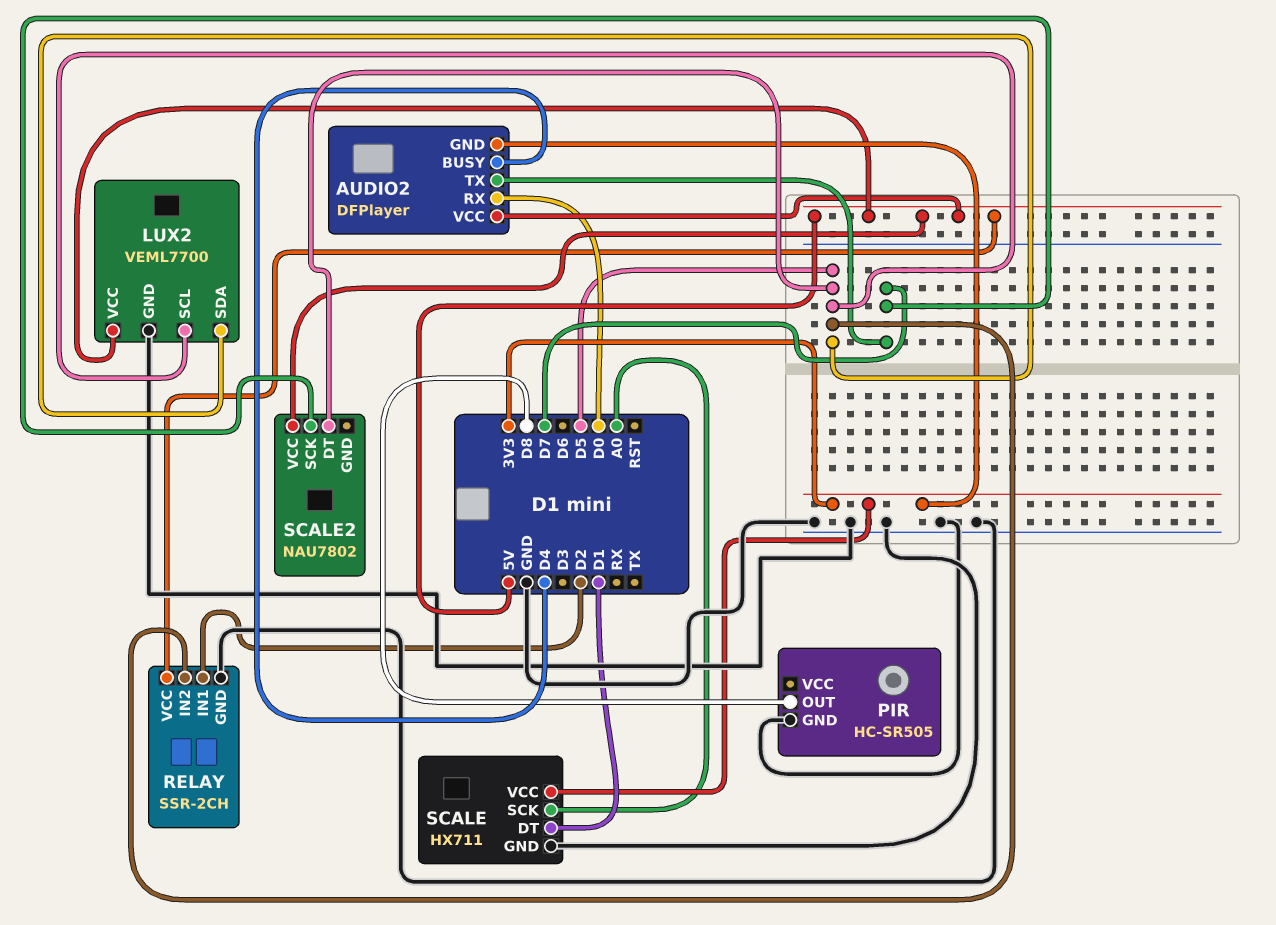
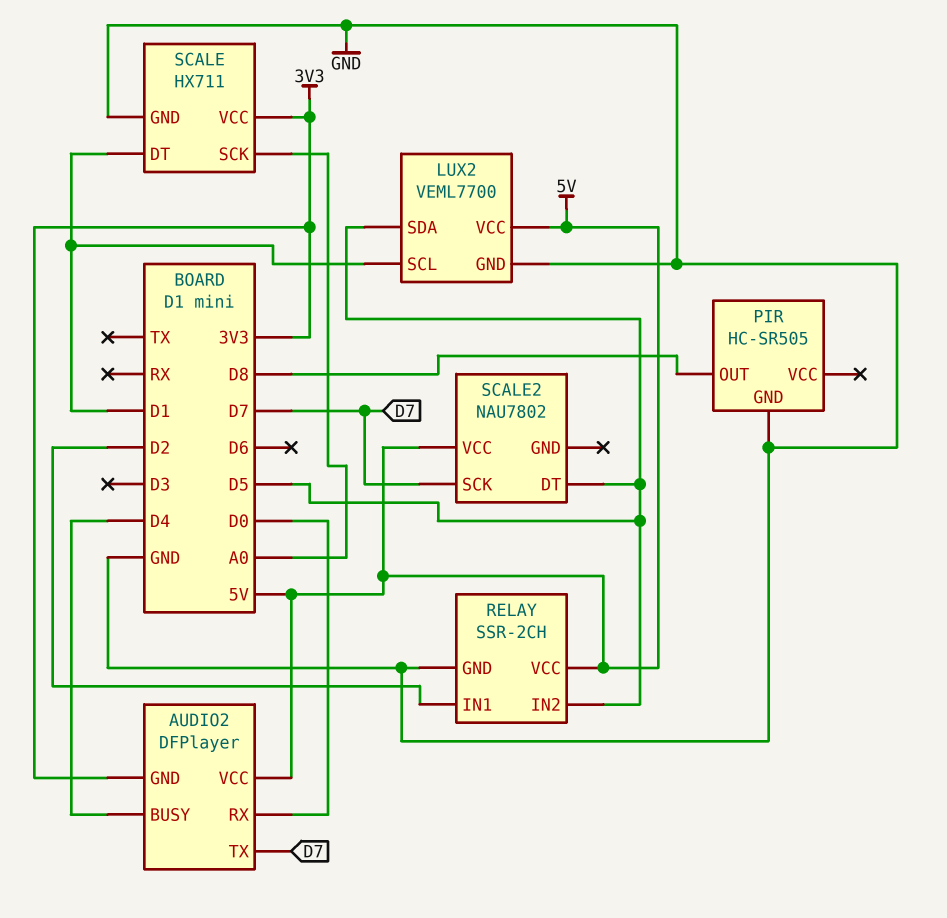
LUX2 pin SCL: D5 -> D1

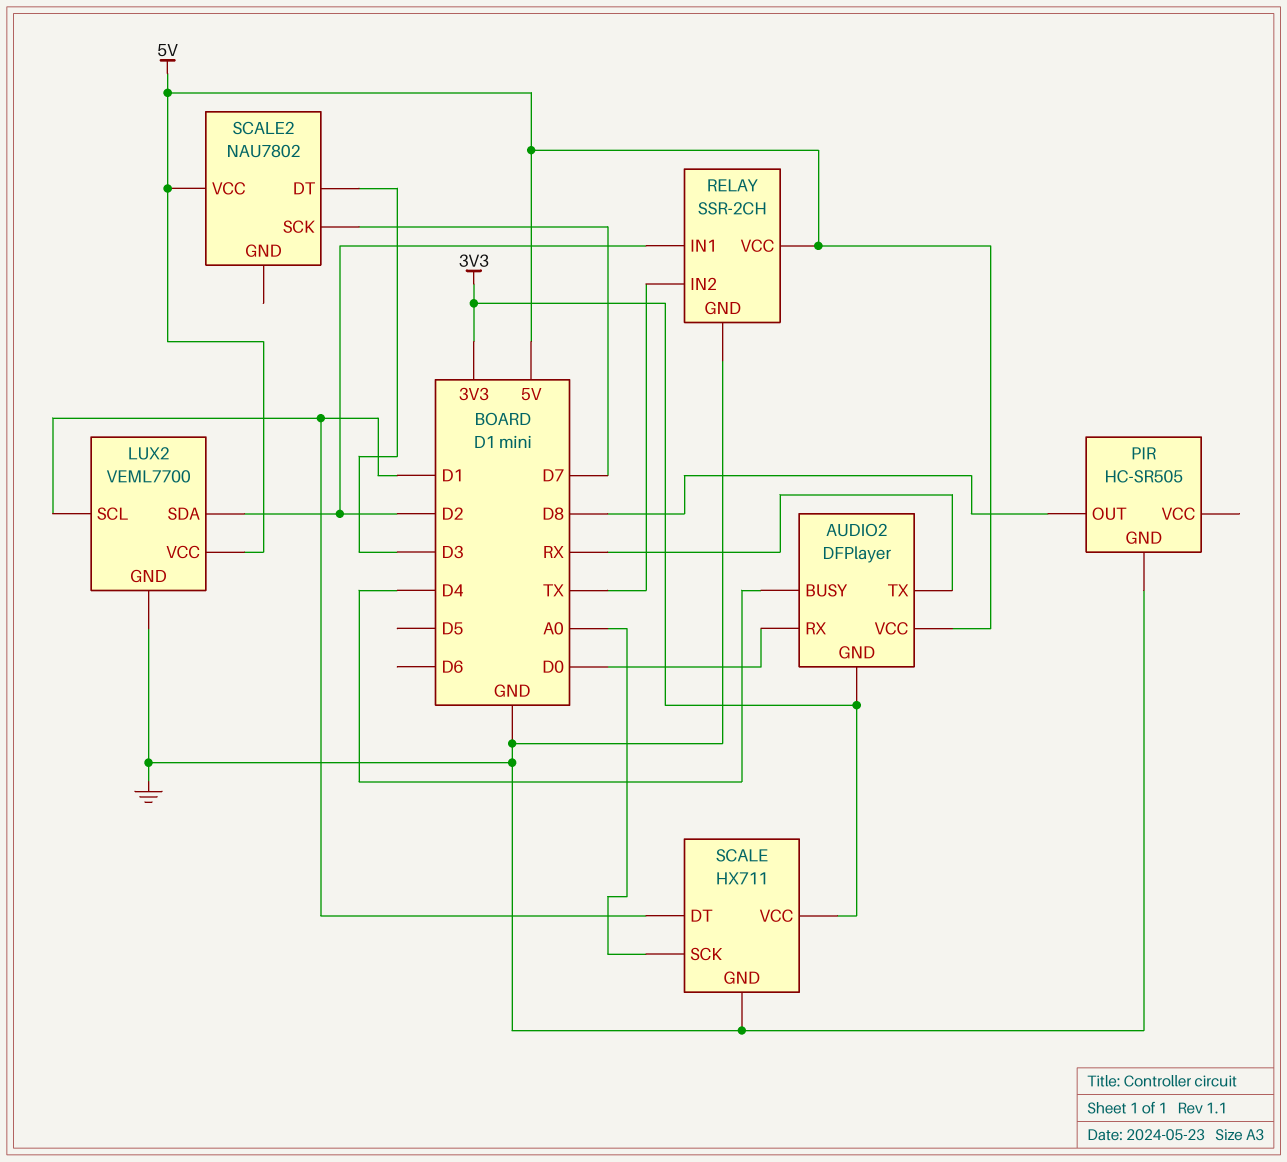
AUDIO2 pin TX: D7 -> RX
LUX2 pin SDA: D5 -> D2
RELAY pin IN2: D5 -> TX
SCALE2 pin DT: D5 -> D3

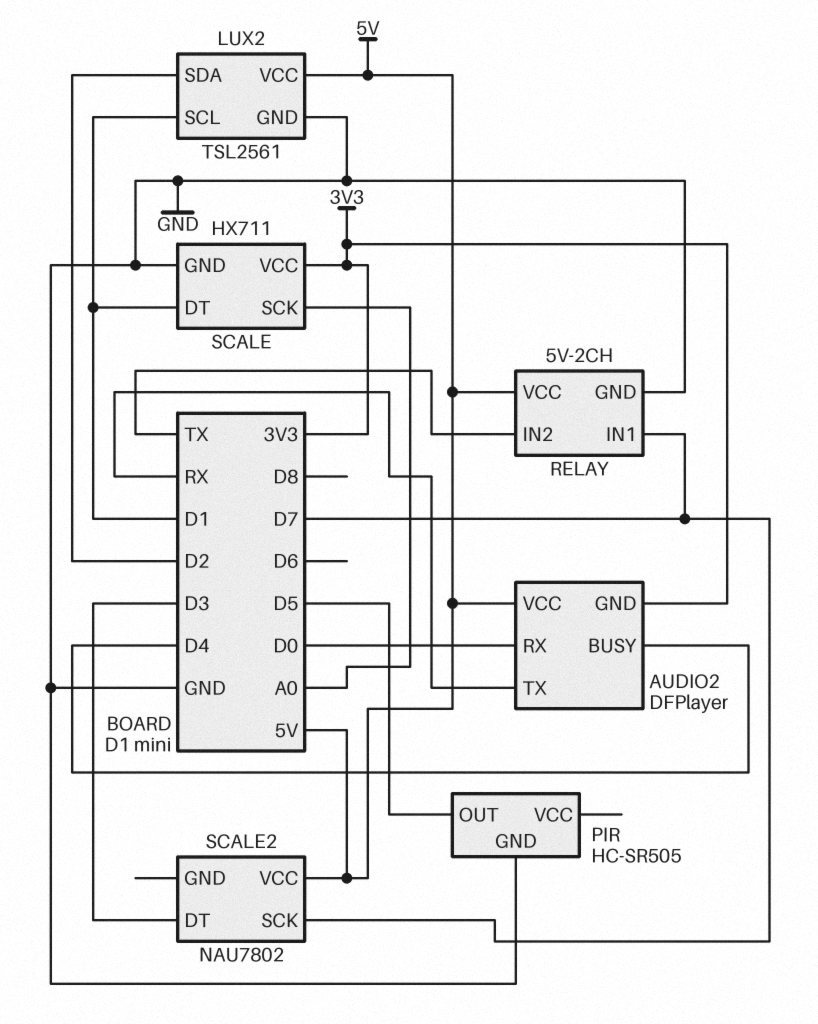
LUX2: VEML7700 -> TSL2561
PIR pin OUT: D8 -> D5
RELAY: SSR-2CH -> 5V-2CH
RELAY pin IN1: D2 -> D7

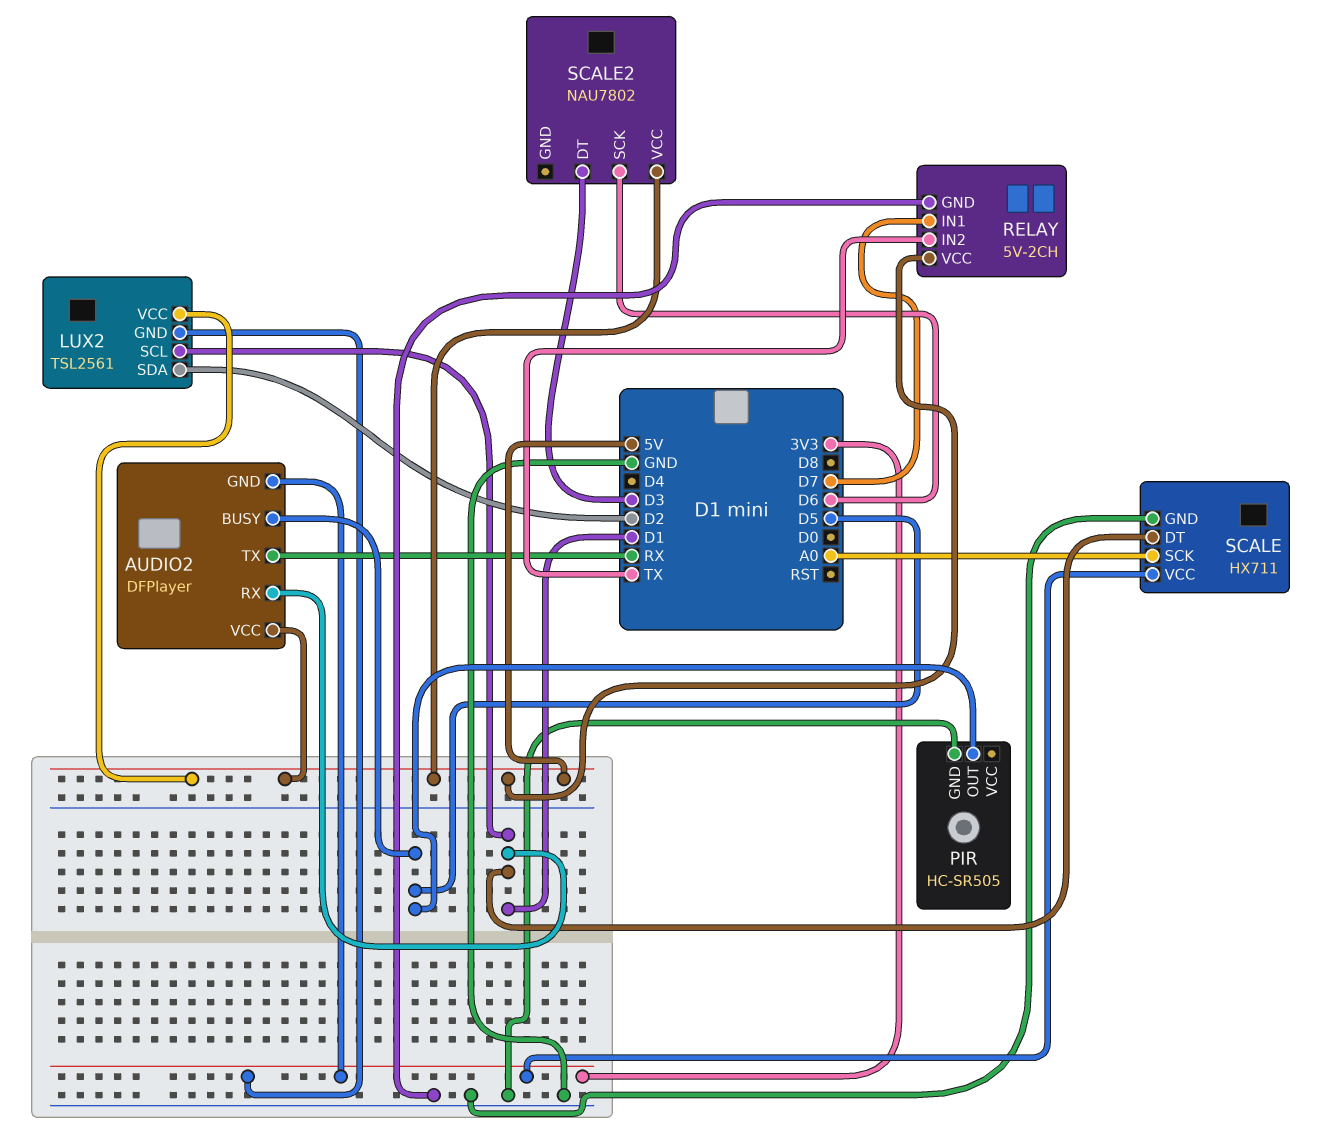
AUDIO2 pin BUSY: D4 -> D5
AUDIO2 pin RX: D0 -> D1
LUX2 pin GND: GND -> 3V3
SCALE2 pin SCK: D7 -> D6

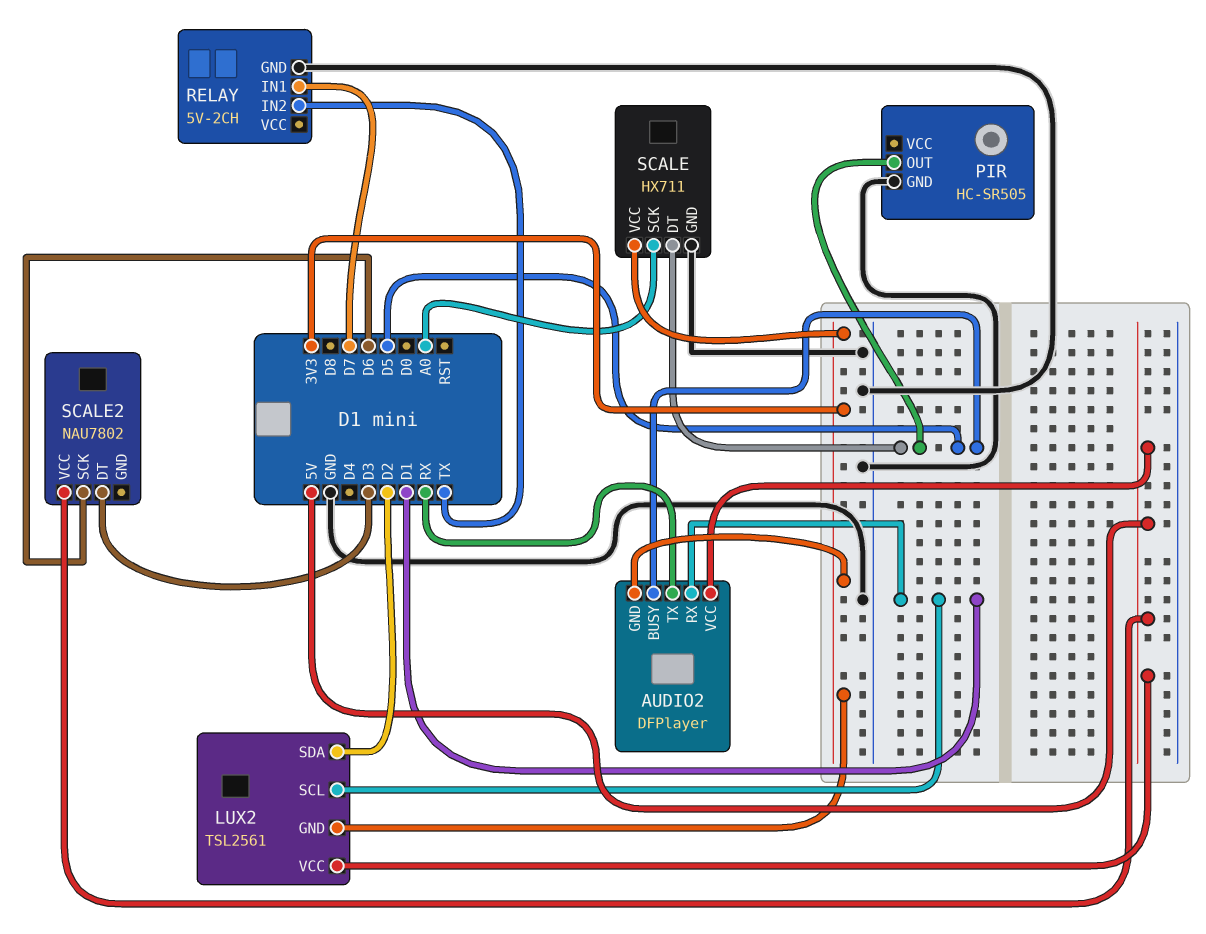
RELAY pin VCC: 5V -> none
SCALE pin DT: D1 -> D5

